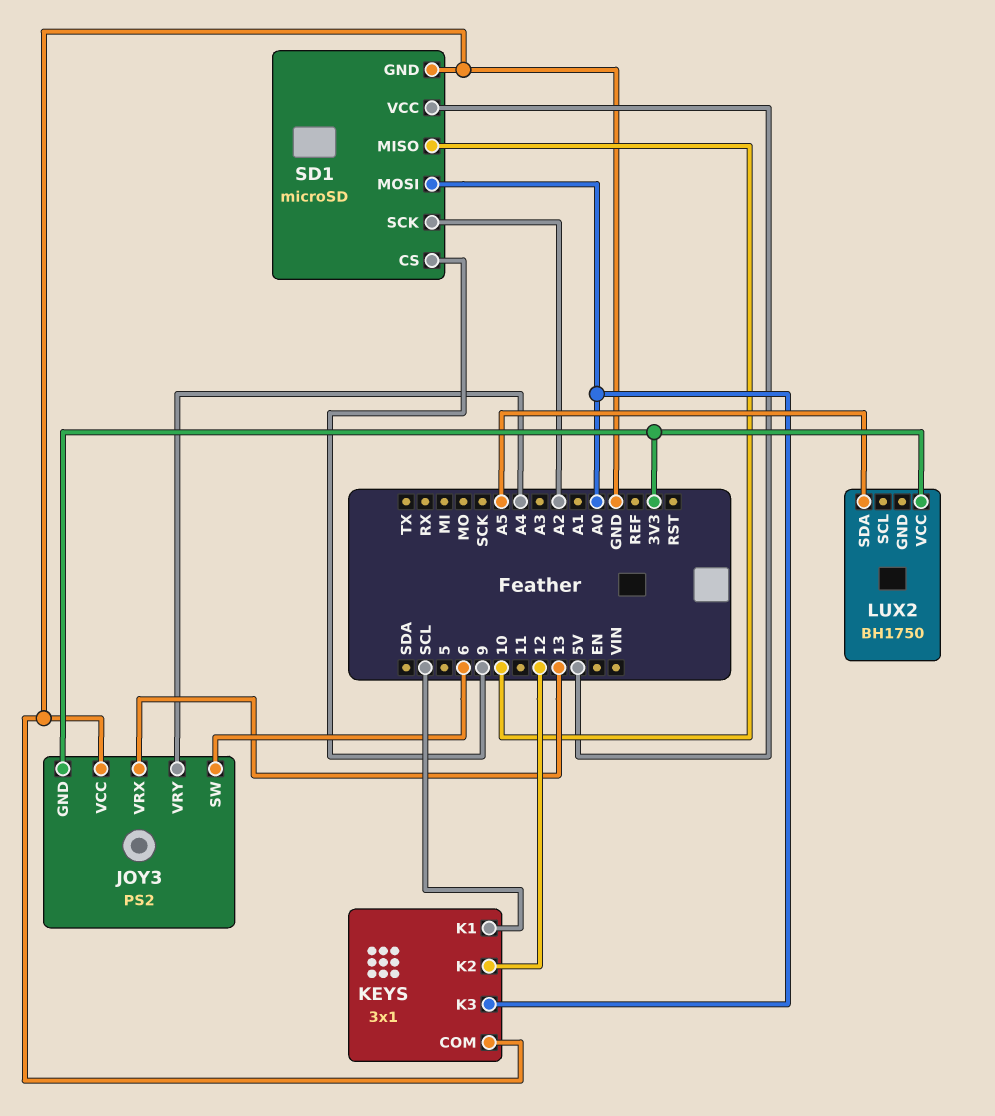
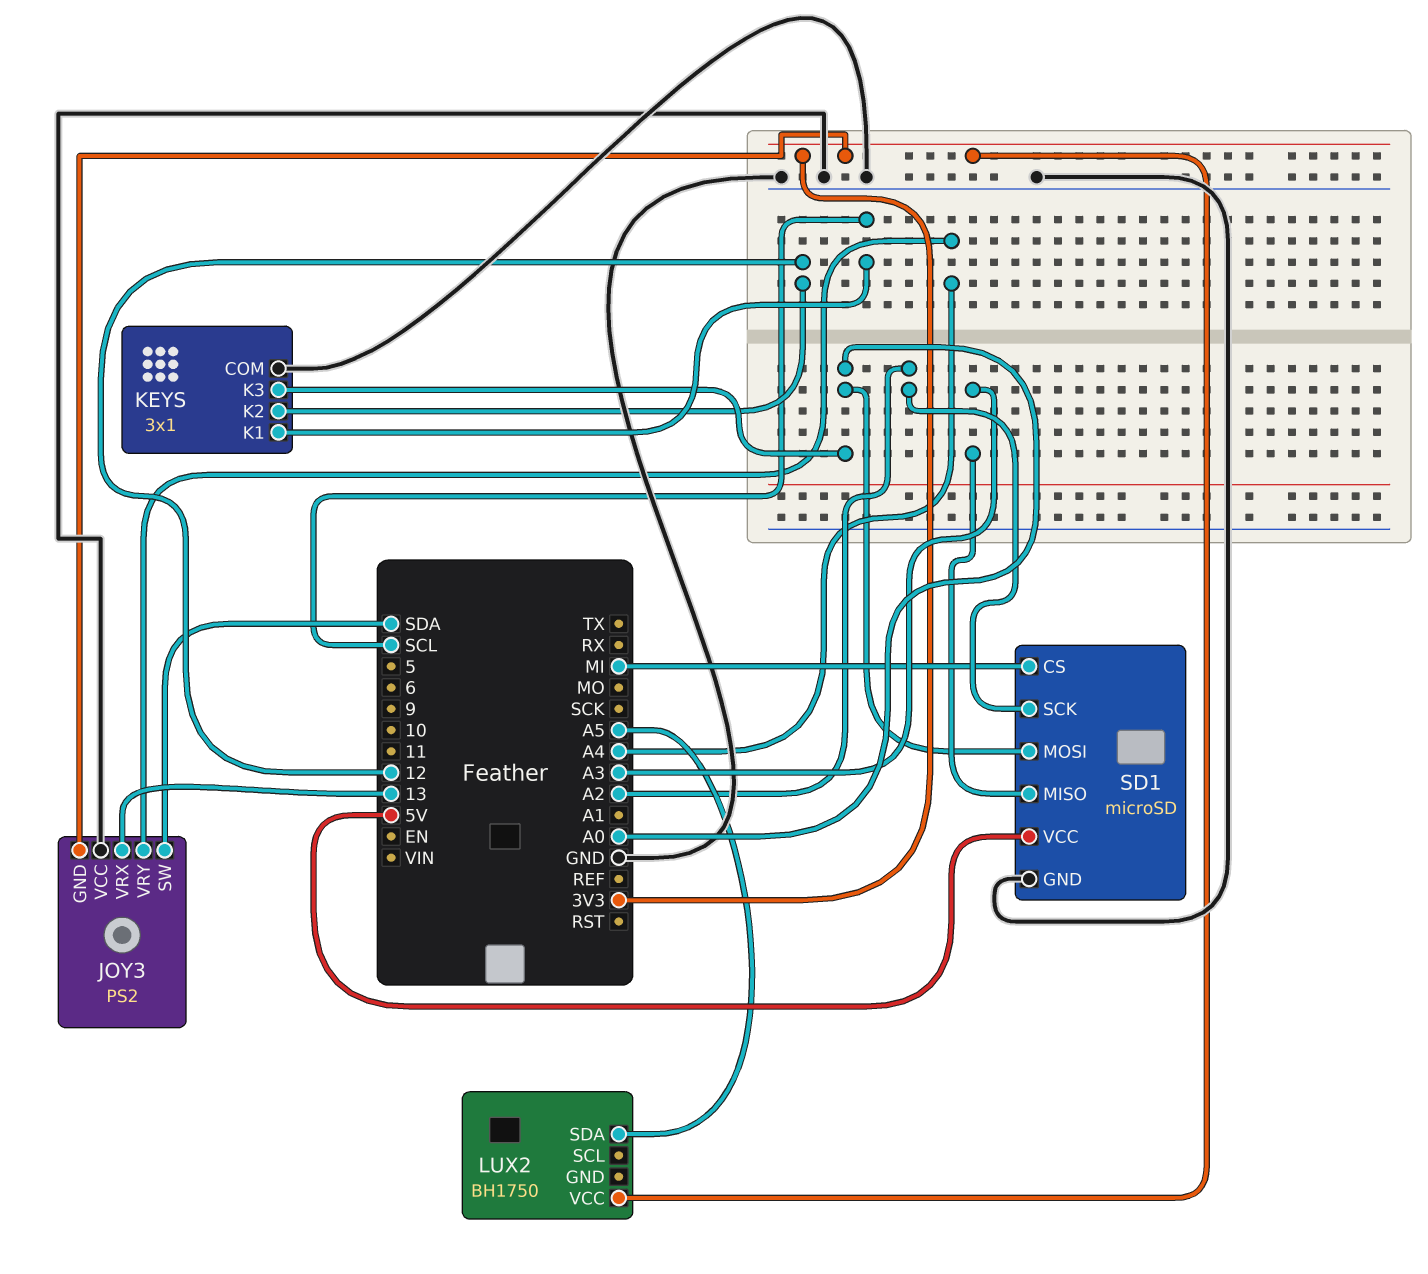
JOY3 pin SW: 6 -> SDA
SD1 pin CS: 9 -> MI
SD1 pin MISO: 10 -> A3

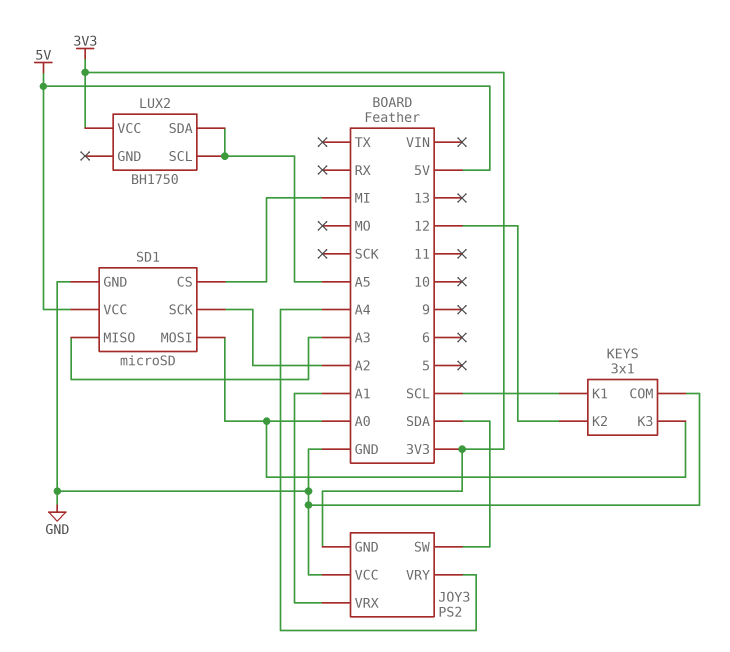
JOY3 pin VRX: 13 -> A1
LUX2 pin SCL: none -> A5

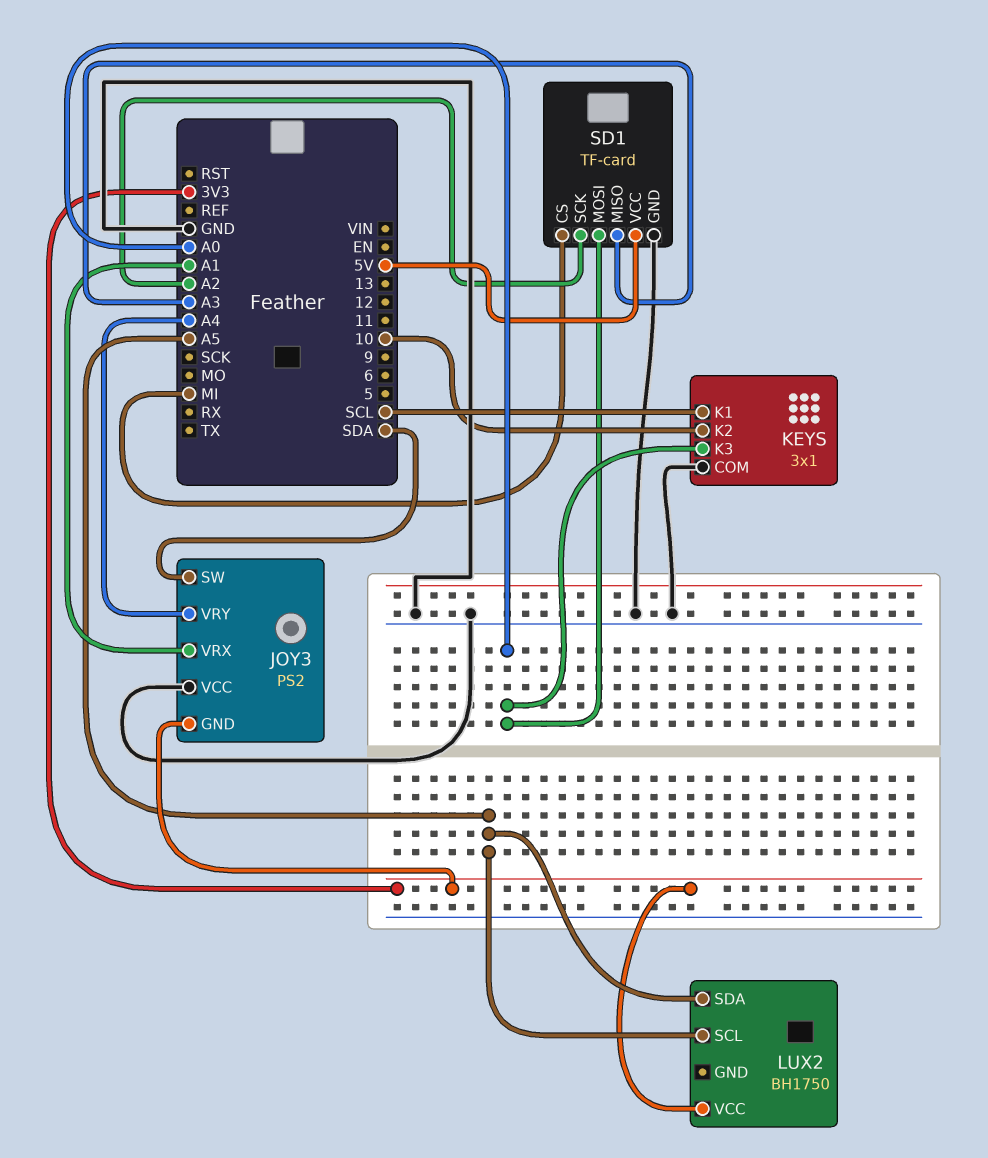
KEYS pin K2: 12 -> 10
SD1: microSD -> TF-card

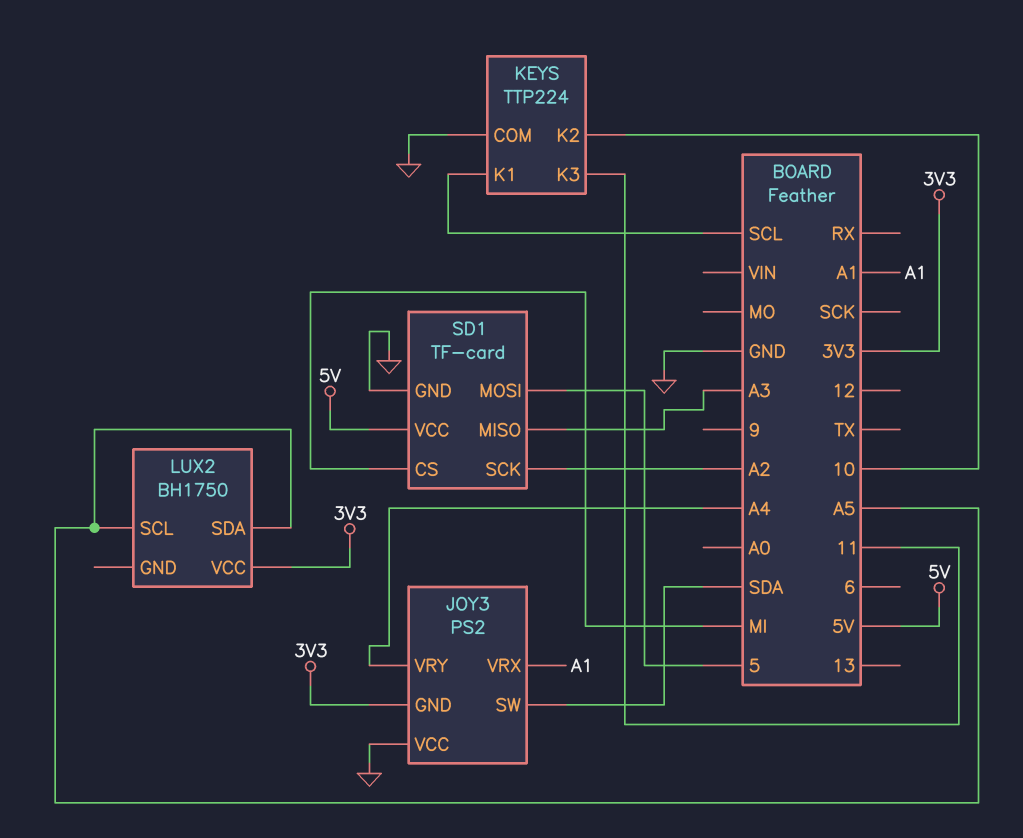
KEYS: 3x1 -> TTP224
KEYS pin K3: A0 -> 11
SD1 pin MOSI: A0 -> 5

